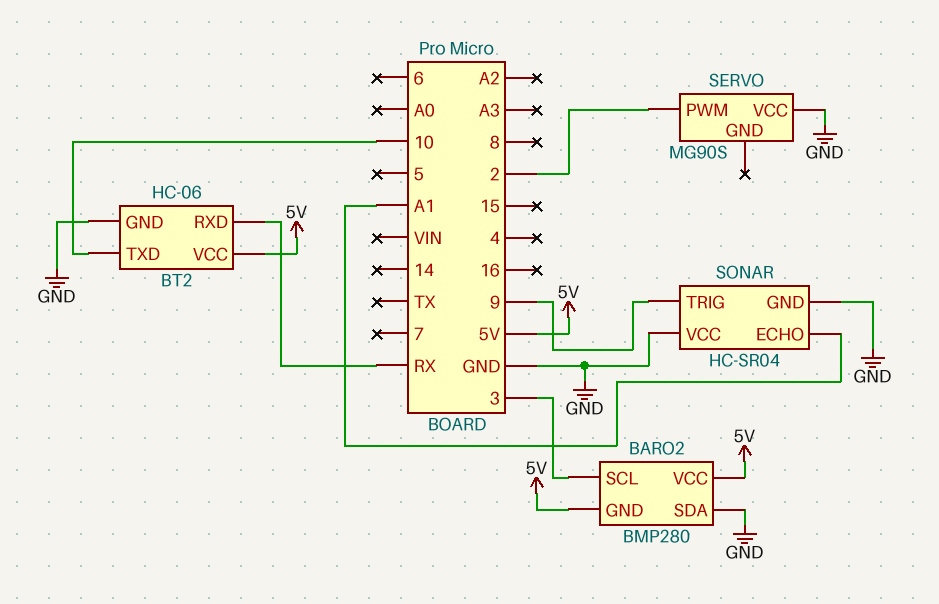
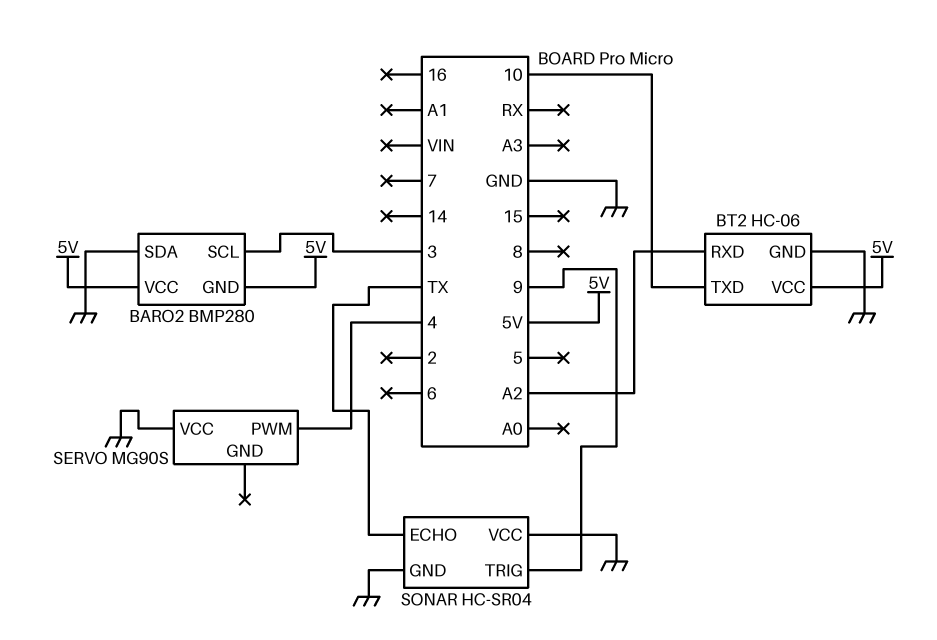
BT2 pin RXD: RX -> A2
SERVO pin PWM: 2 -> 4
SONAR pin ECHO: A1 -> TX

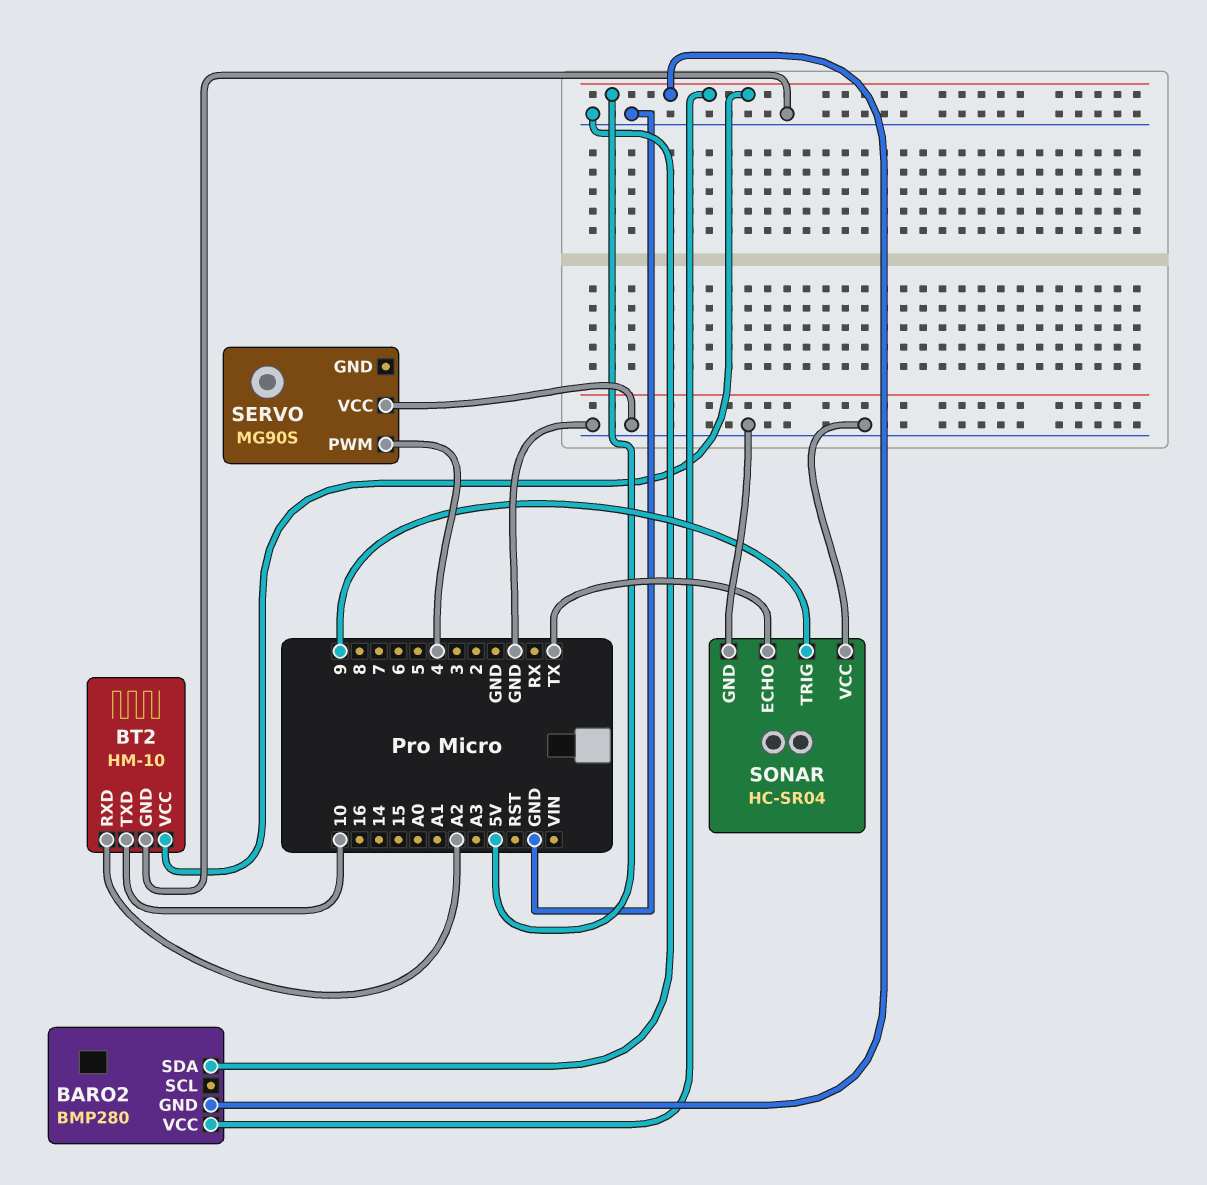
BARO2 pin SCL: 3 -> none
BT2: HC-06 -> HM-10

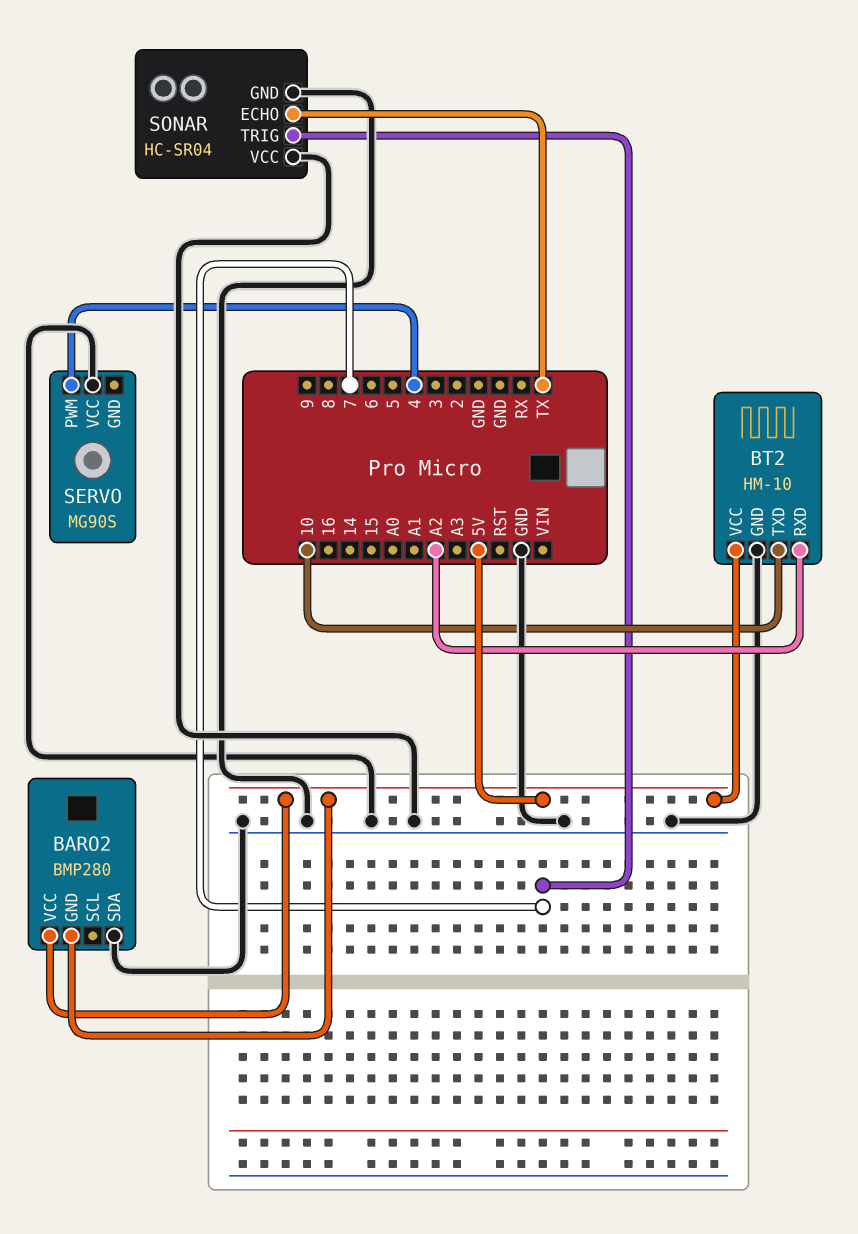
SONAR pin TRIG: 9 -> 7

